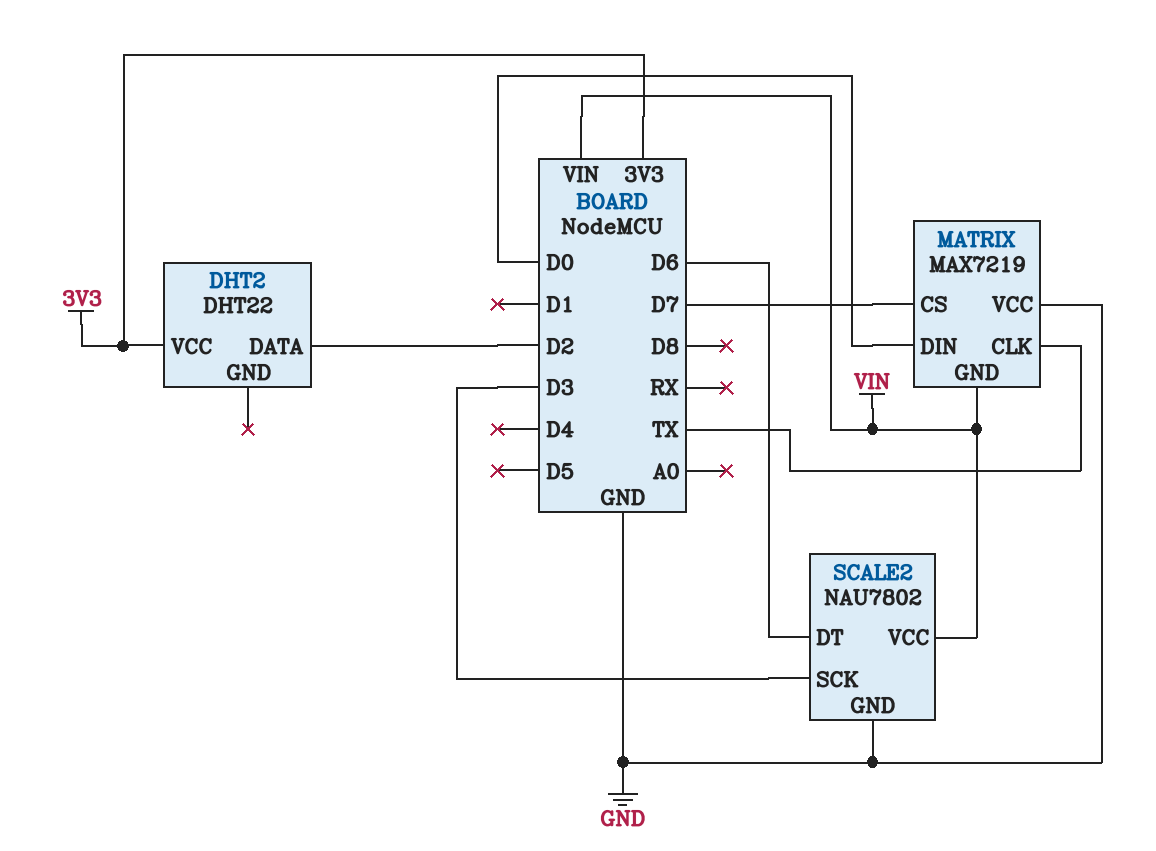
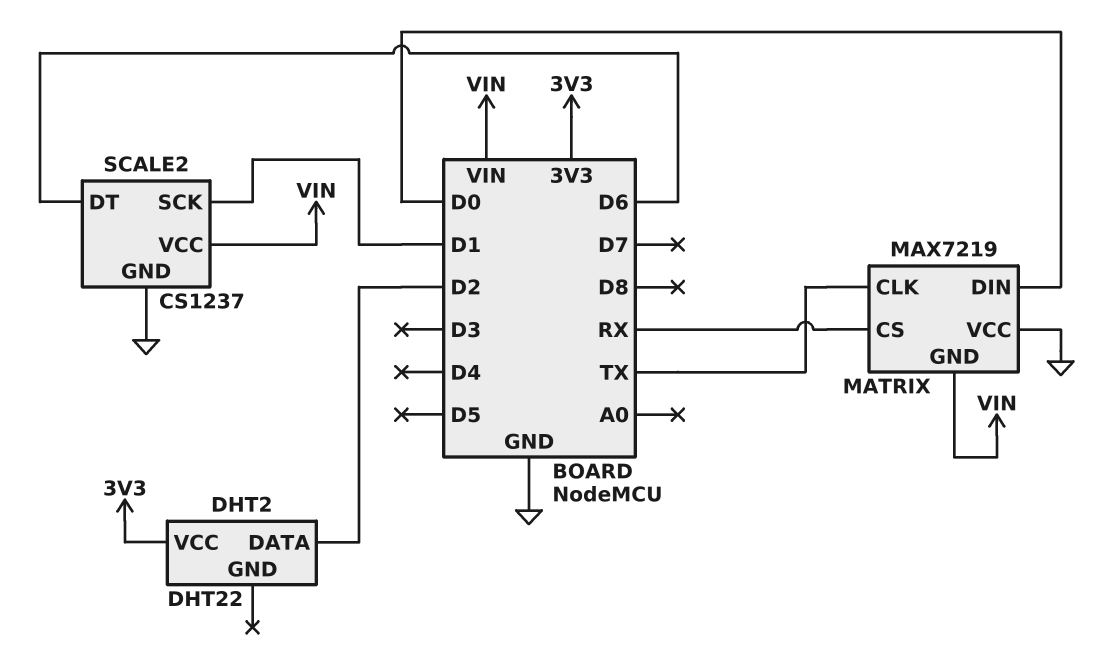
MATRIX pin CS: D7 -> RX
SCALE2: NAU7802 -> CS1237
SCALE2 pin SCK: D3 -> D1

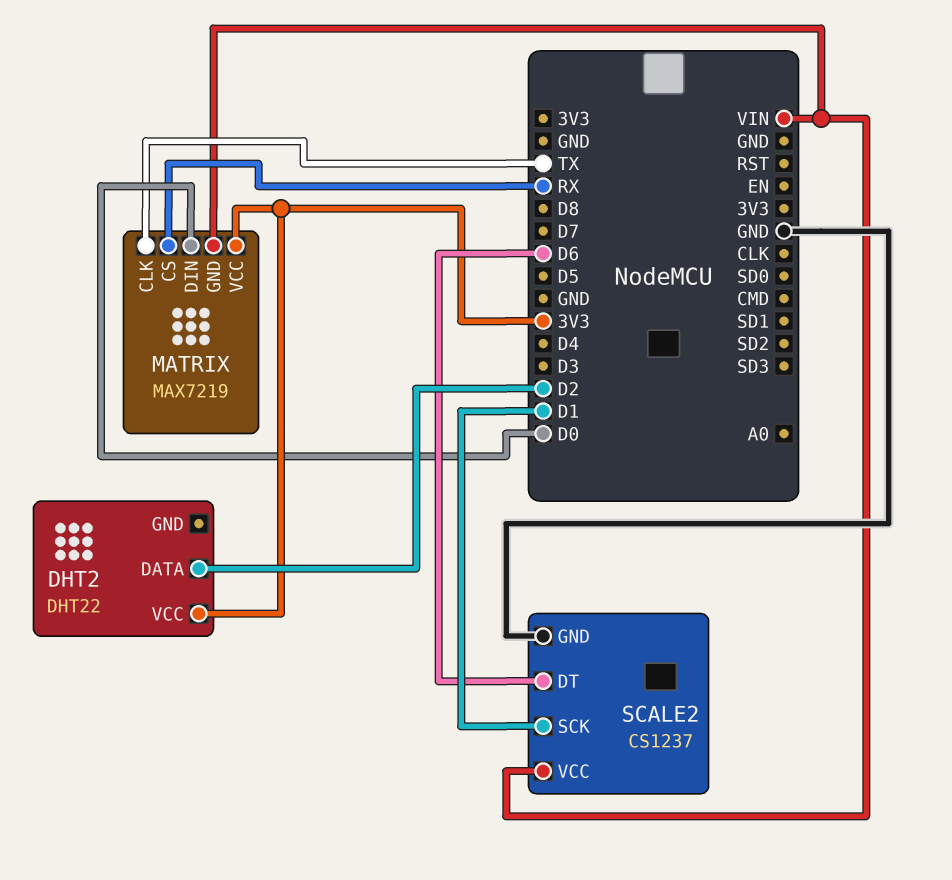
MATRIX pin VCC: GND -> 3V3

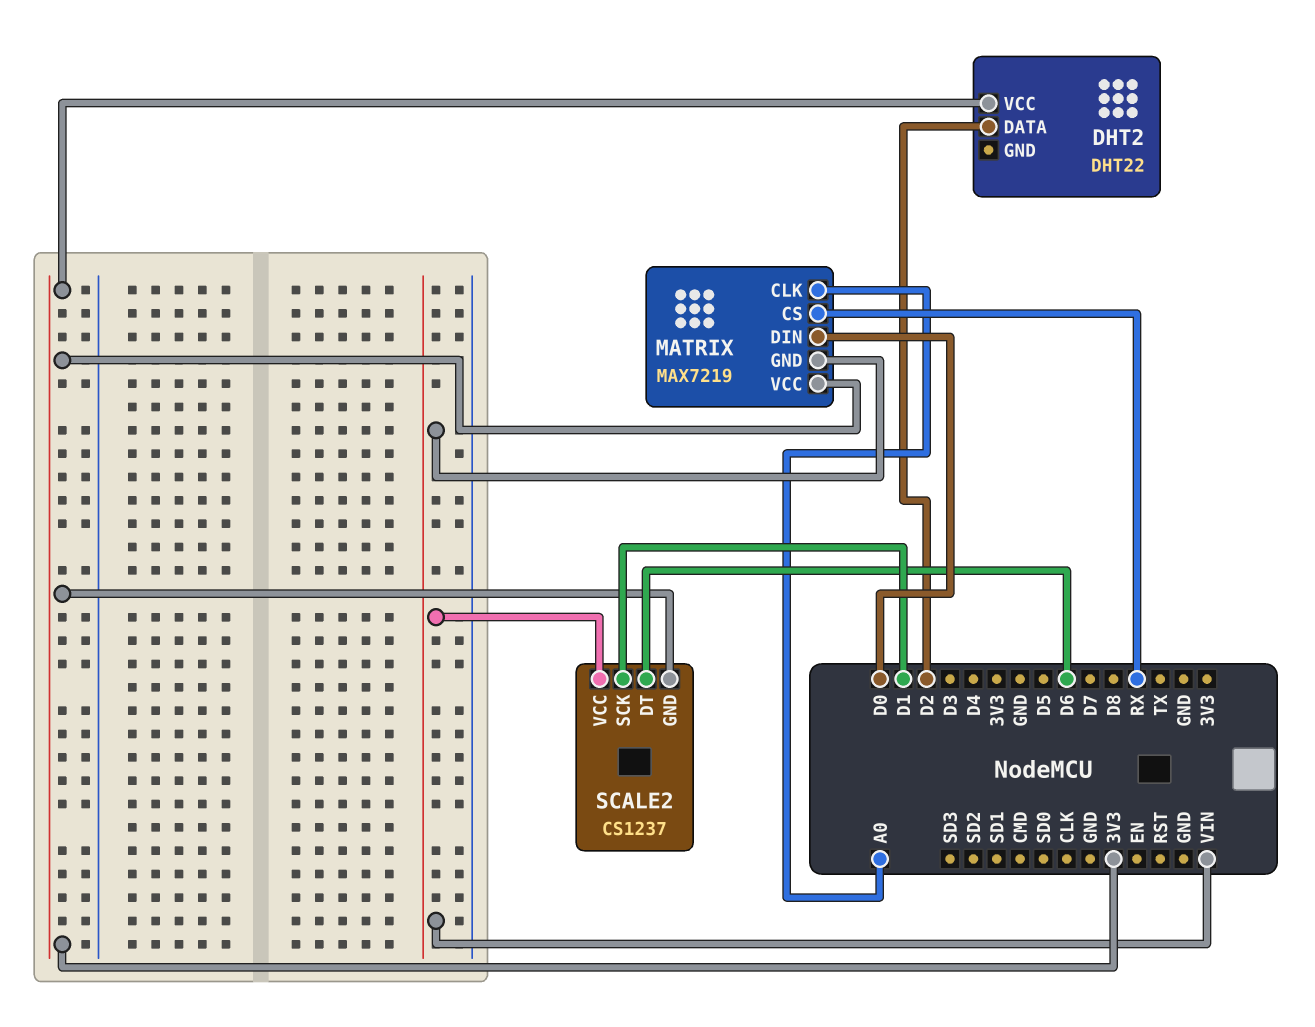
MATRIX pin CLK: TX -> A0
SCALE2 pin GND: GND -> 3V3

